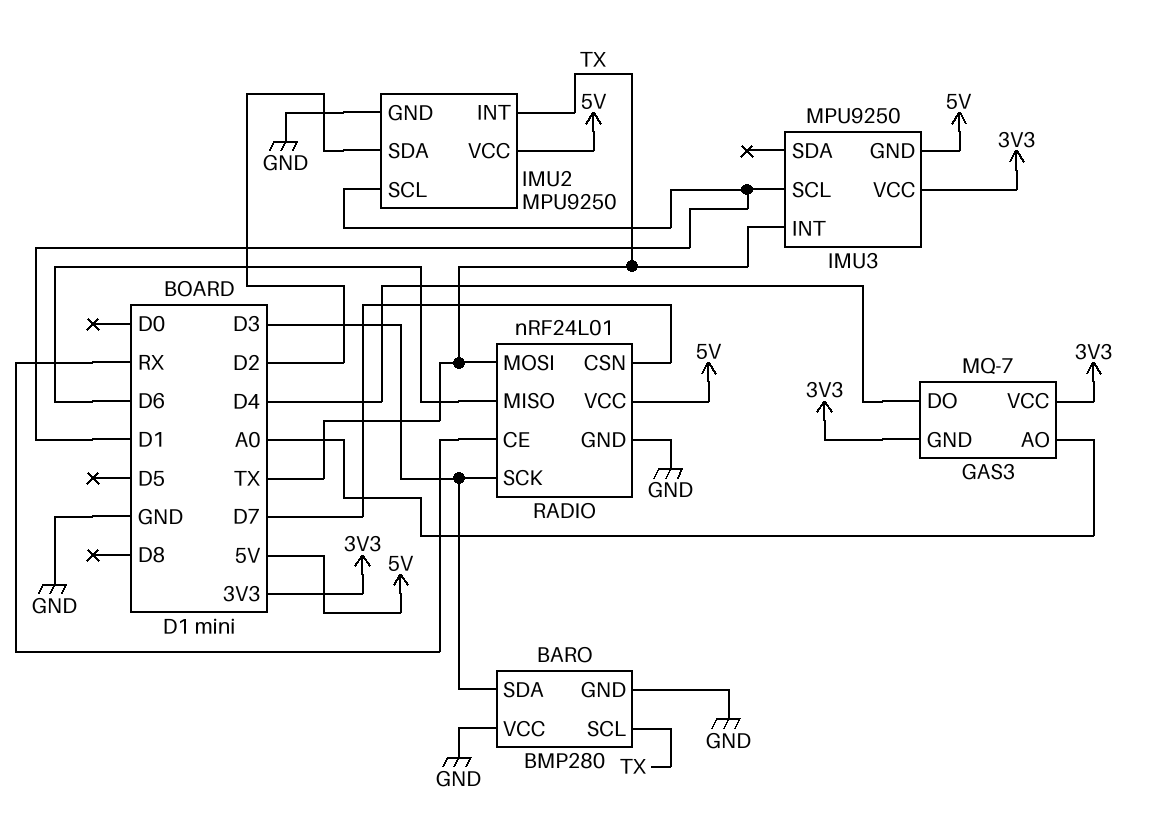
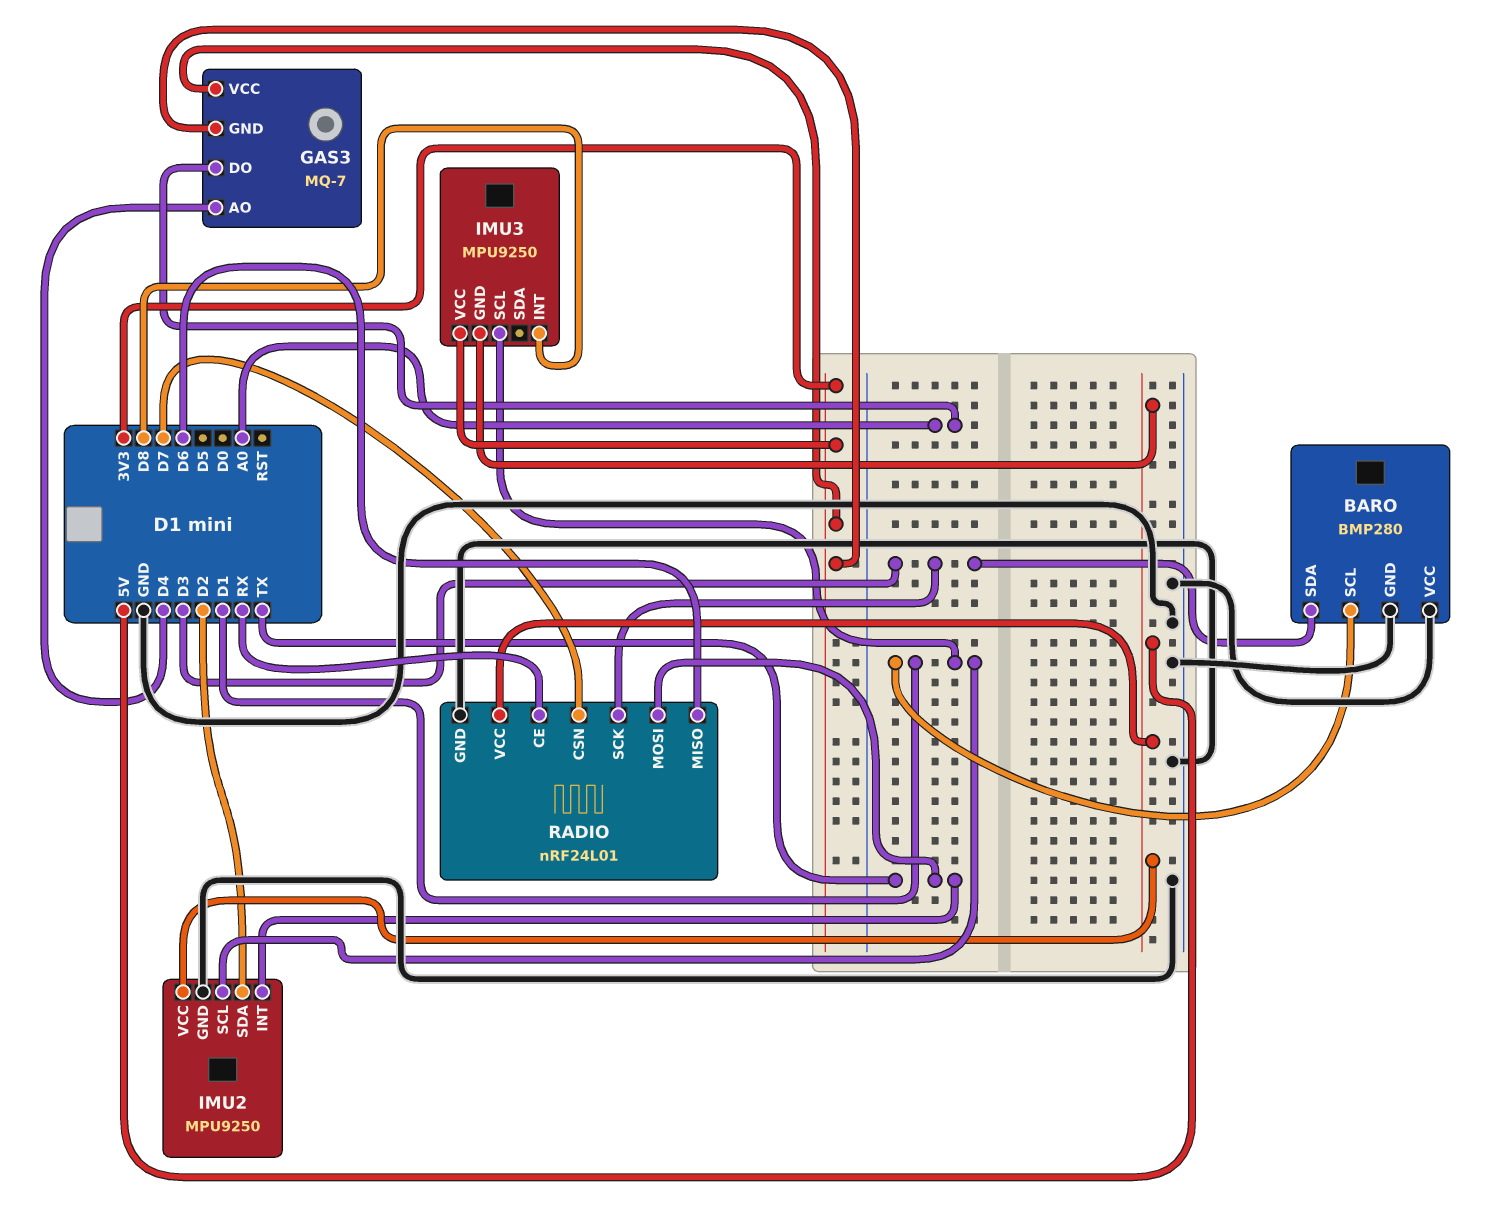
BARO pin SCL: TX -> D1
GAS3 pin AO: A0 -> D4
GAS3 pin DO: D4 -> A0
IMU3 pin INT: TX -> D8

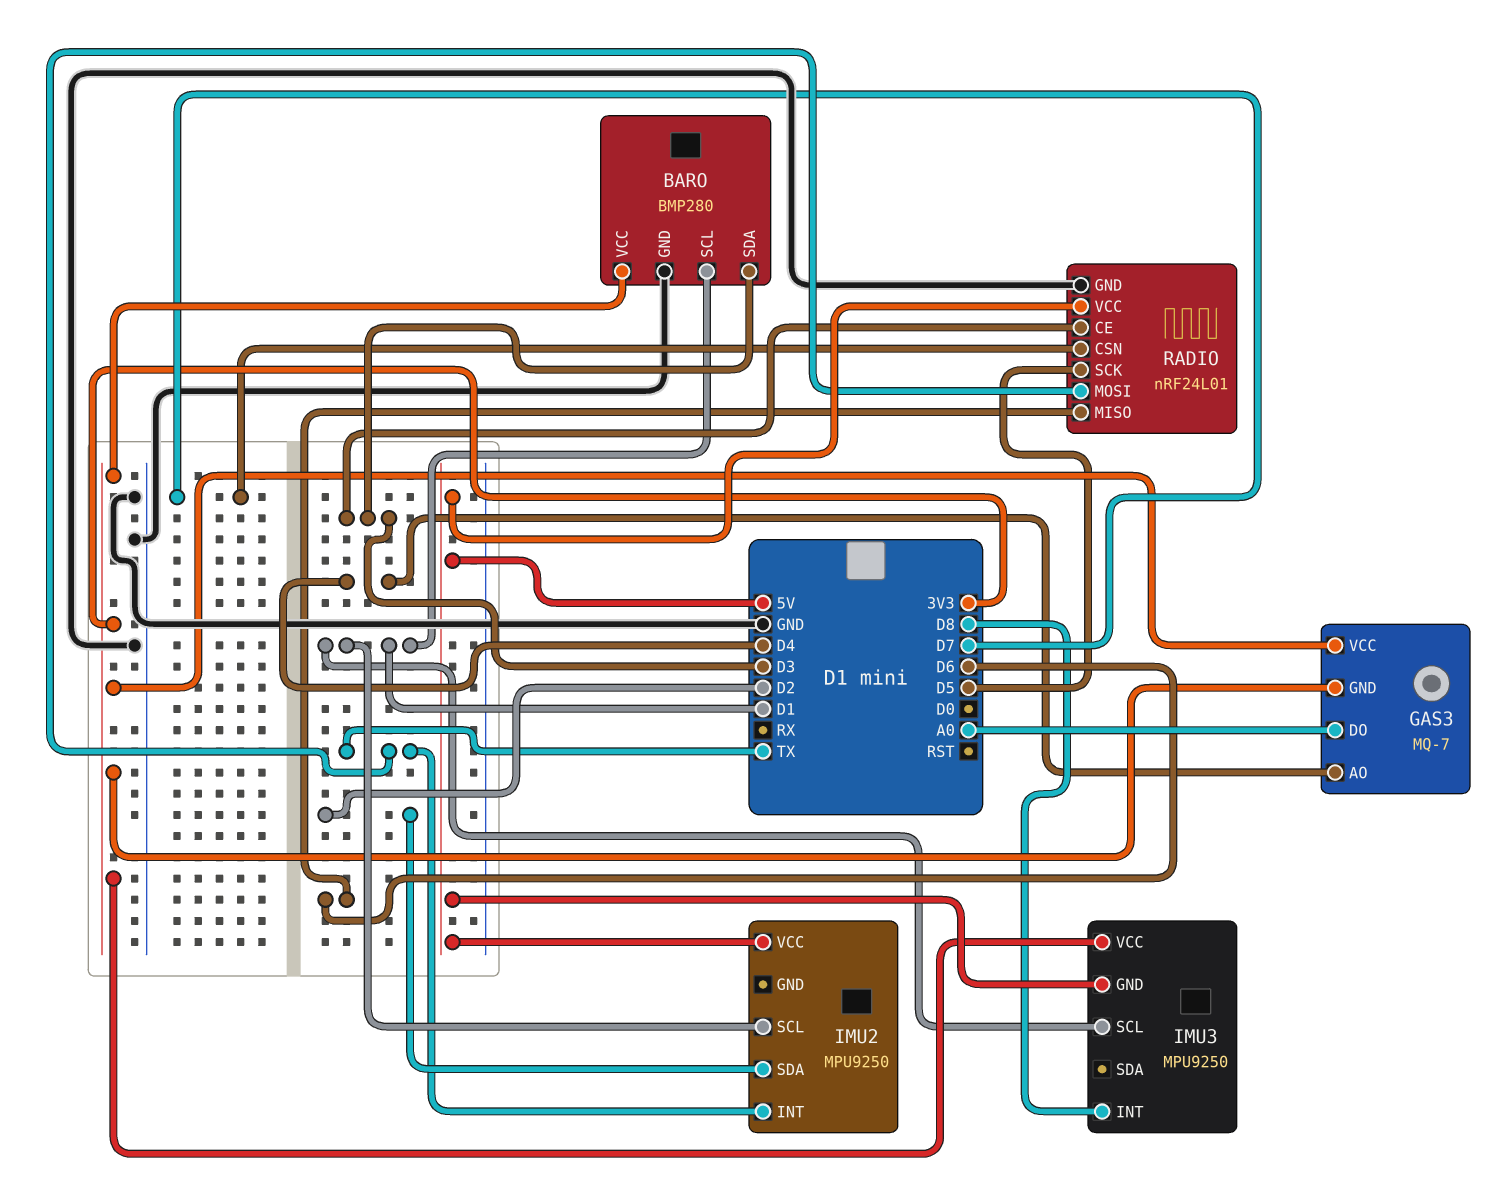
BARO pin VCC: GND -> 3V3
IMU2 pin GND: GND -> none
RADIO pin CE: RX -> D3
RADIO pin SCK: D3 -> D5

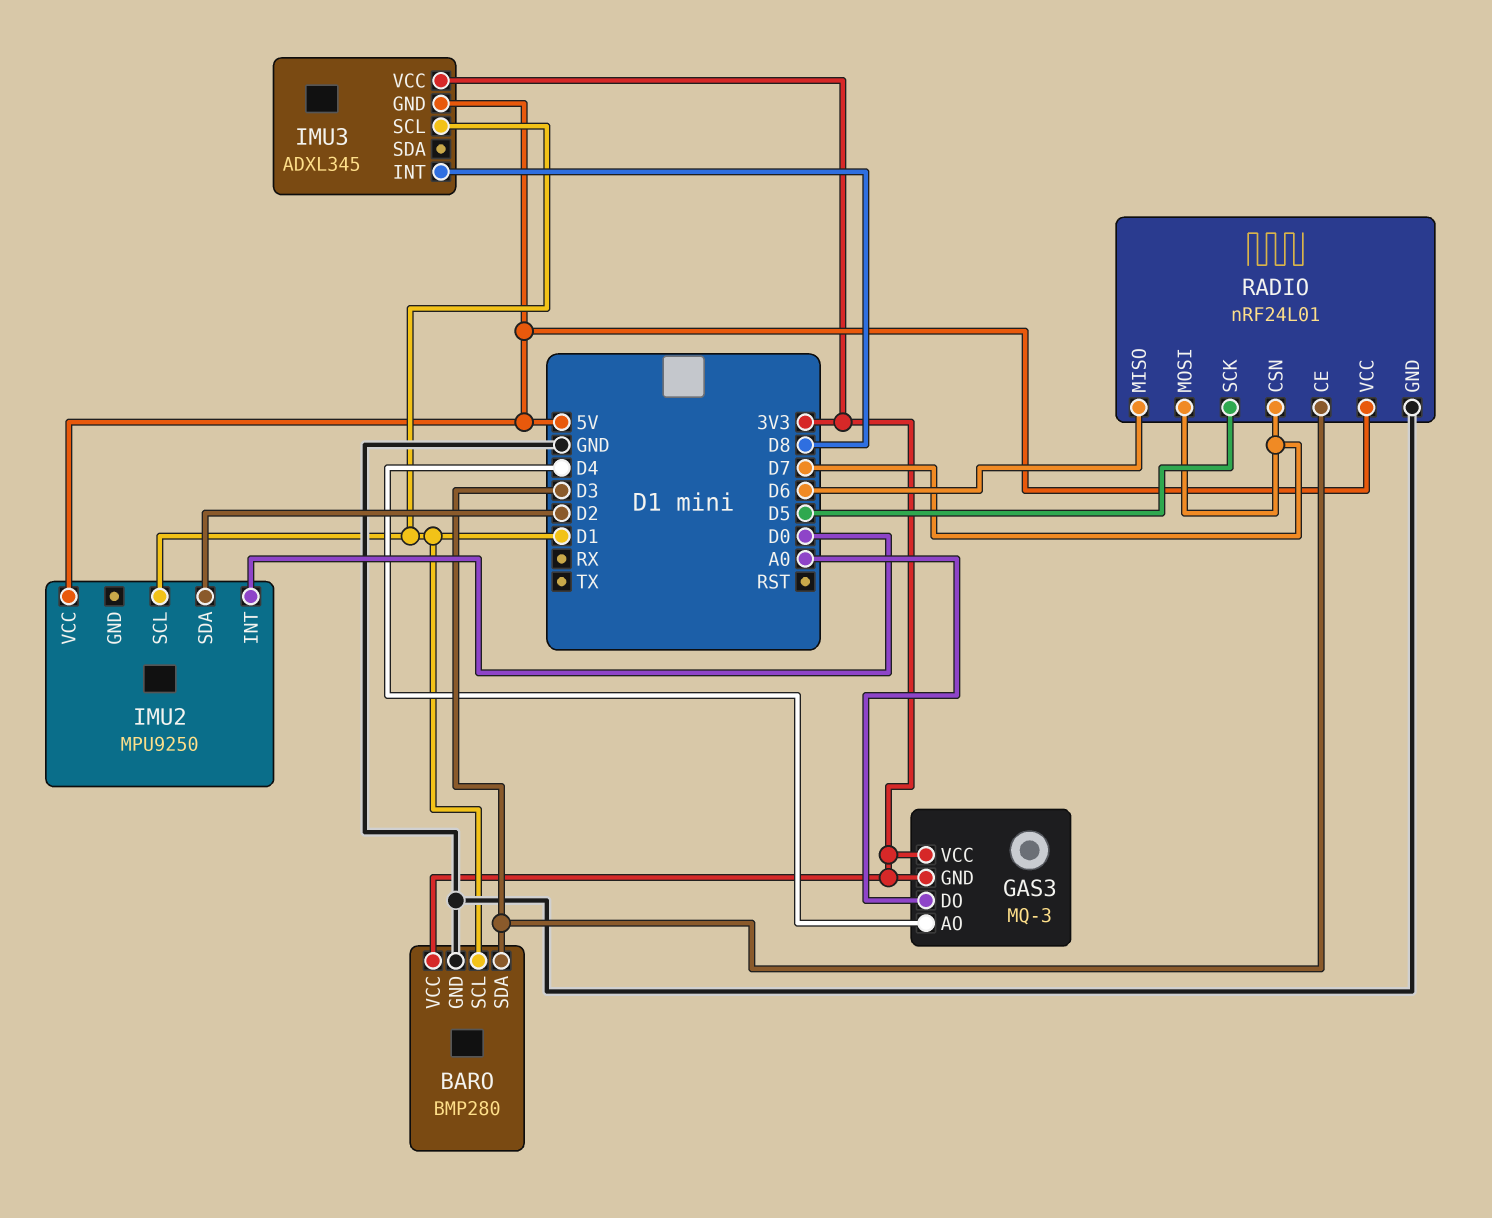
GAS3: MQ-7 -> MQ-3
IMU2 pin INT: TX -> D0
IMU3: MPU9250 -> ADXL345
RADIO pin MOSI: TX -> D7

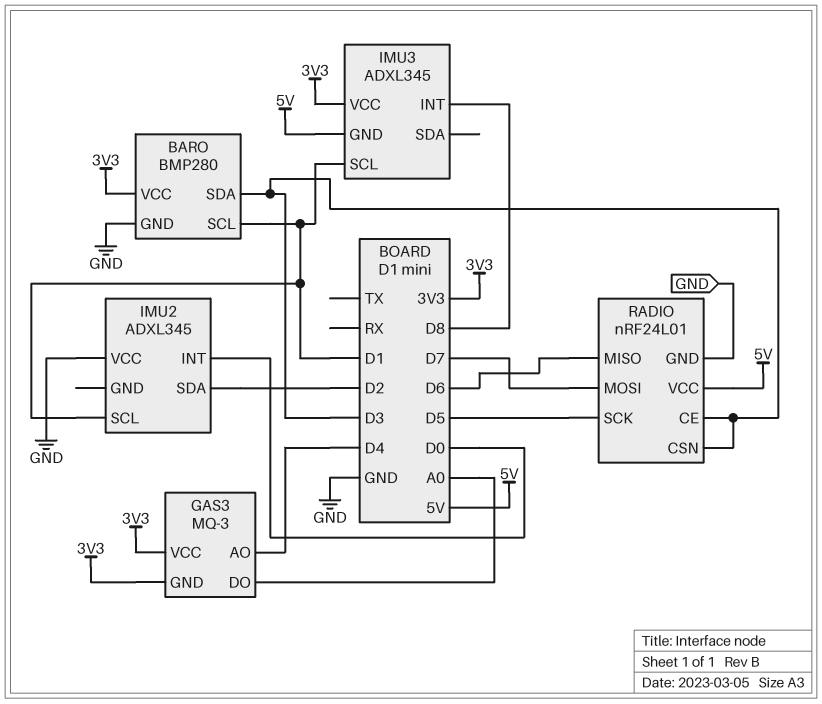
IMU2: MPU9250 -> ADXL345
IMU2 pin VCC: 5V -> GND
RADIO pin CSN: D7 -> D3

